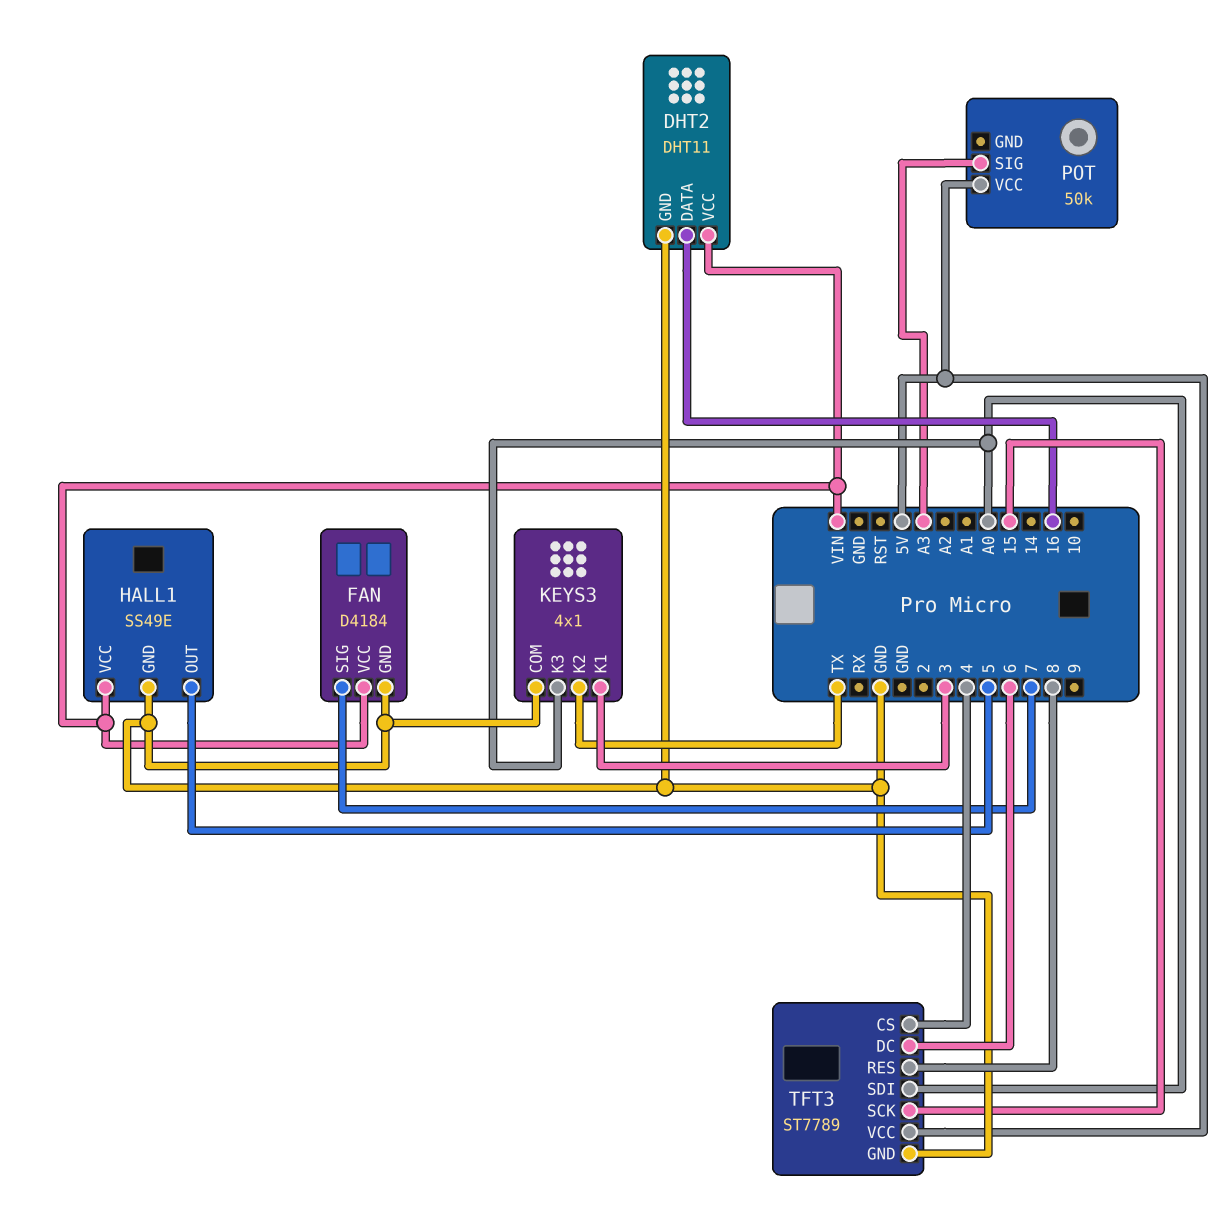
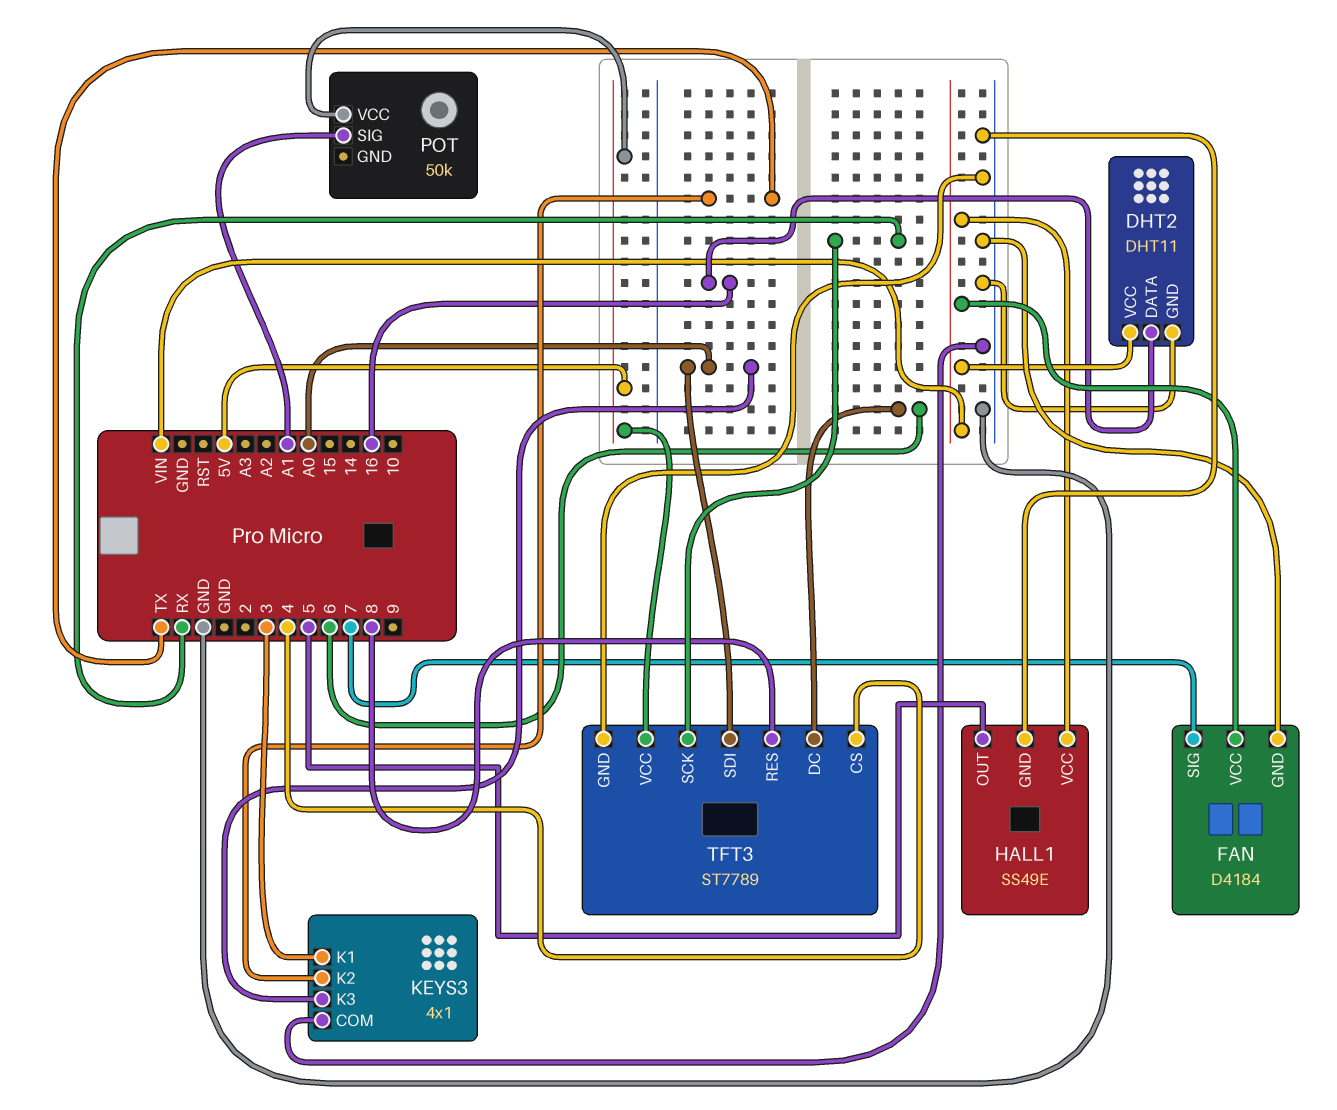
POT pin SIG: A3 -> A1
TFT3 pin SCK: 15 -> RX

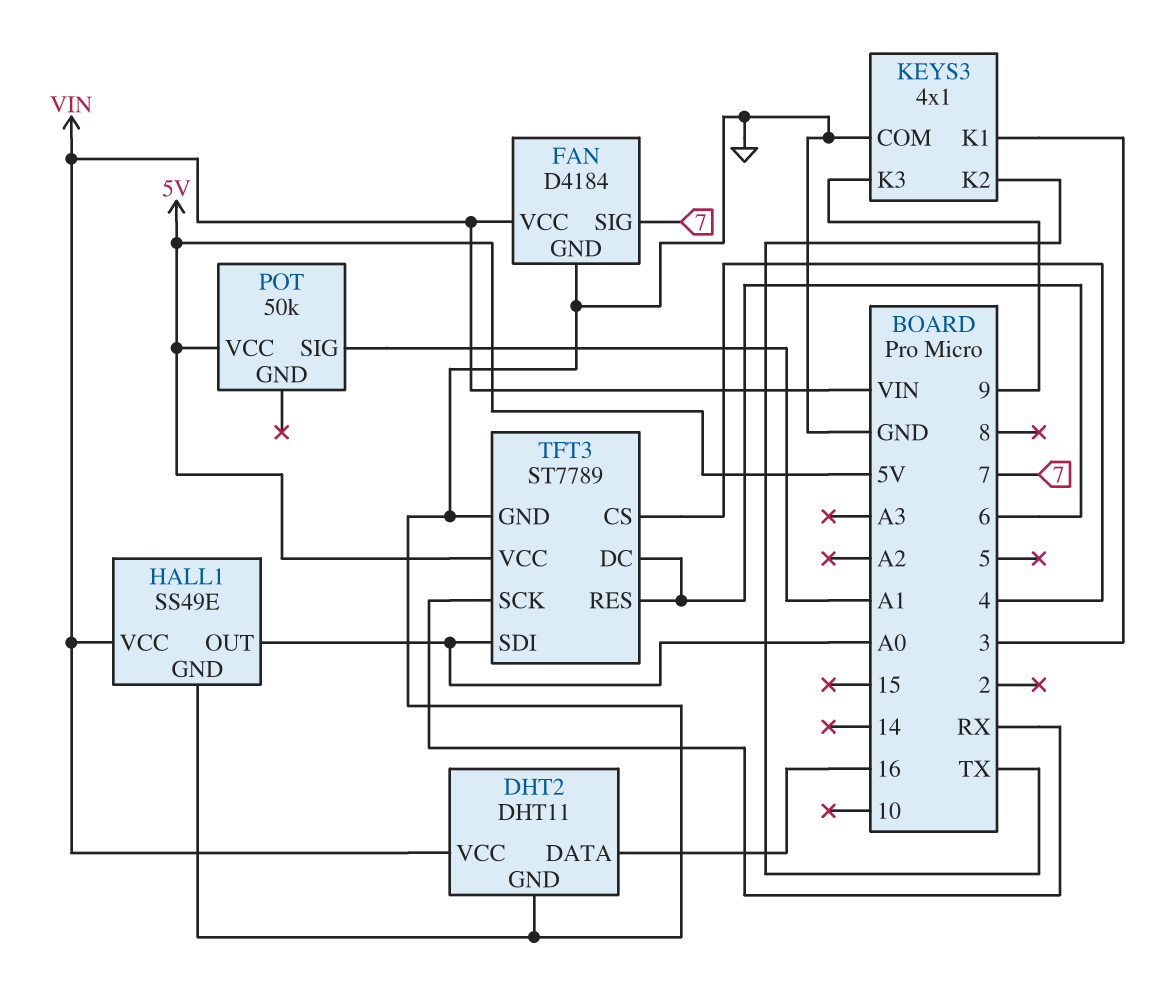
HALL1 pin OUT: 5 -> A0
KEYS3 pin K3: A0 -> 9
TFT3 pin RES: 8 -> 6

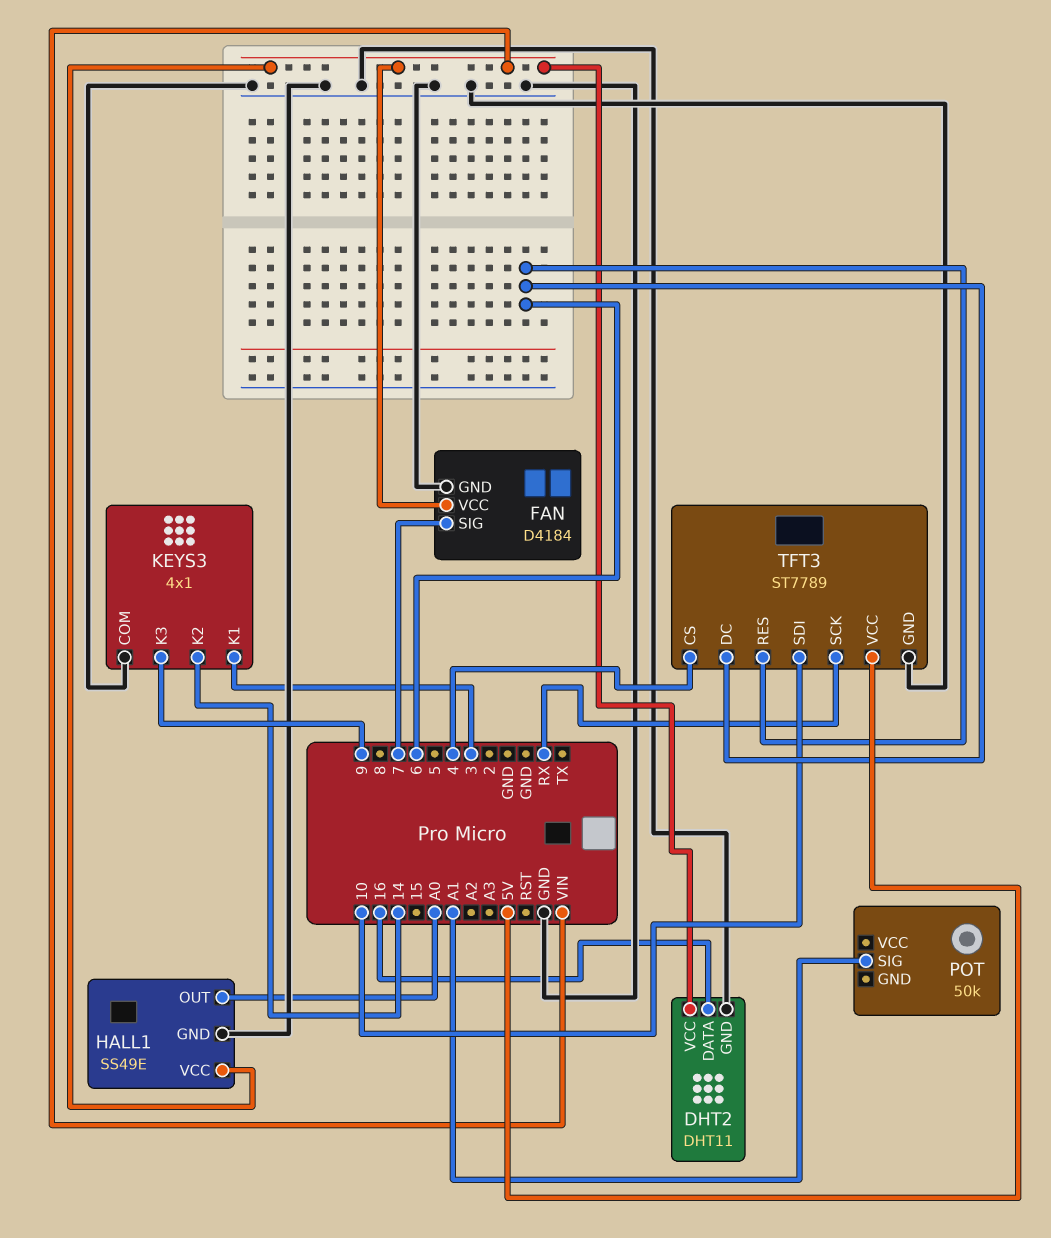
KEYS3 pin K2: TX -> 14
POT pin VCC: 5V -> none
TFT3 pin SDI: A0 -> 10

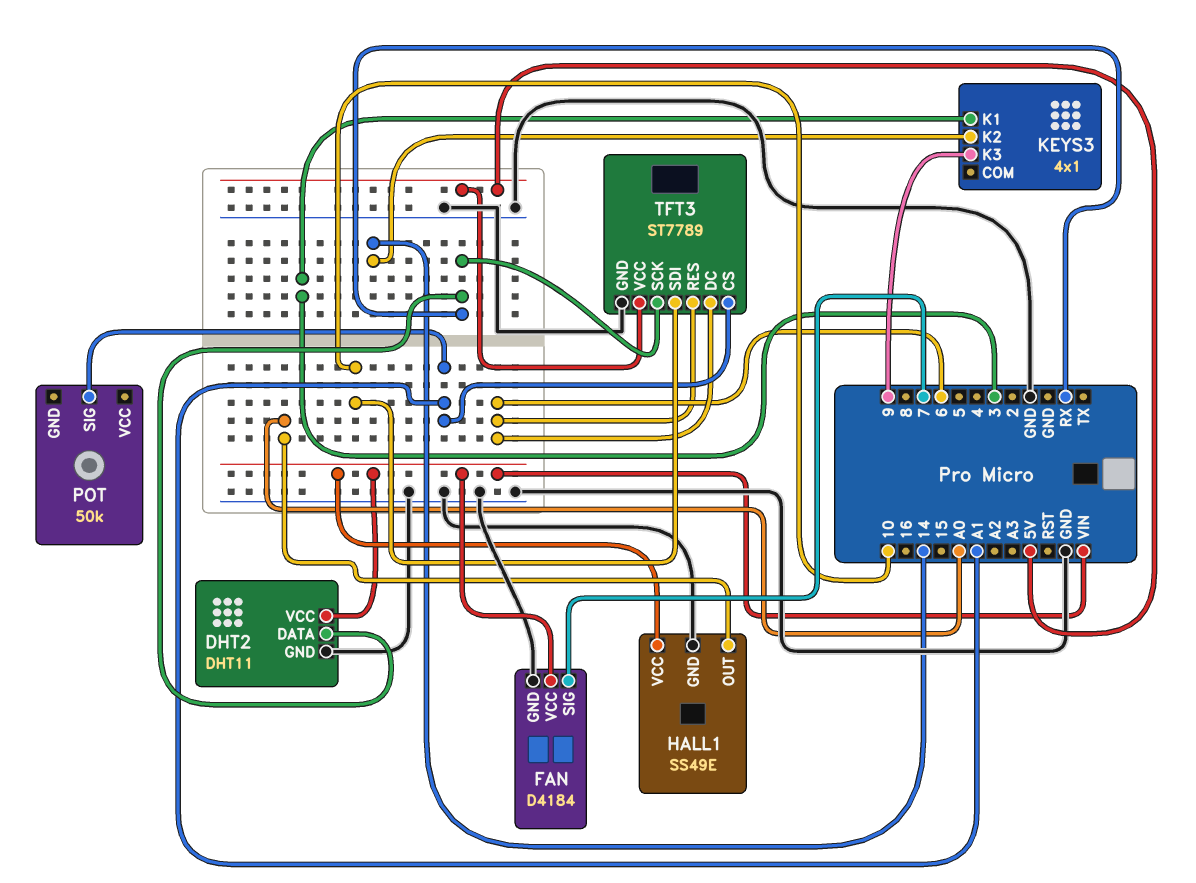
DHT2 pin DATA: 16 -> RX
KEYS3 pin COM: GND -> none
TFT3 pin CS: 4 -> A1

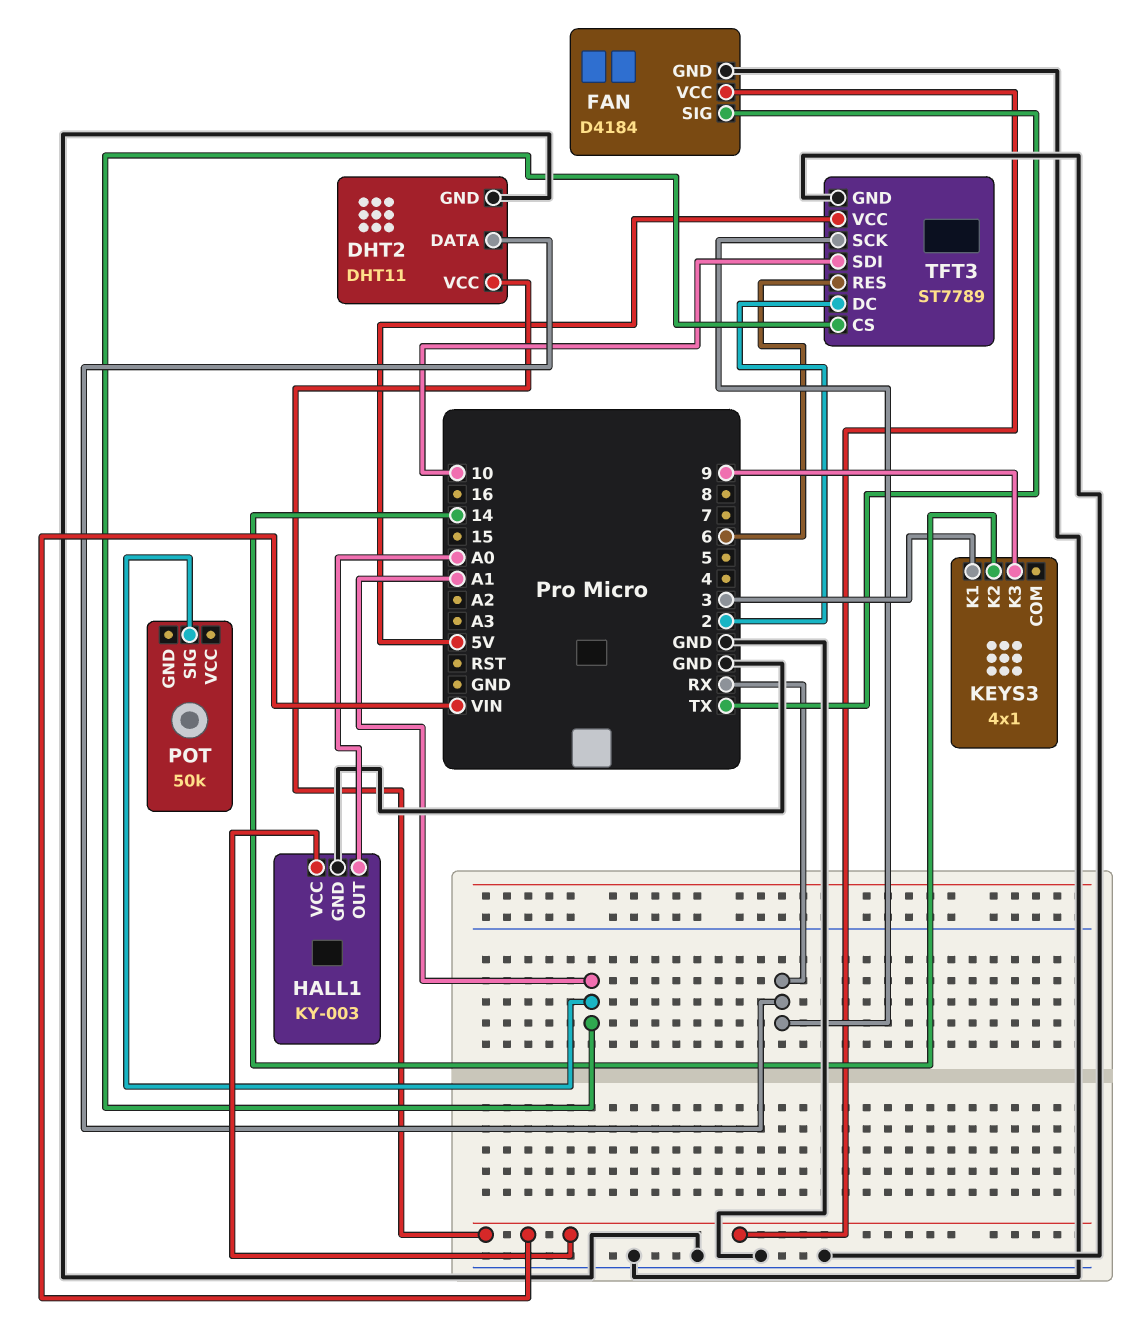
FAN pin SIG: 7 -> TX
HALL1: SS49E -> KY-003
TFT3 pin DC: 6 -> 2

